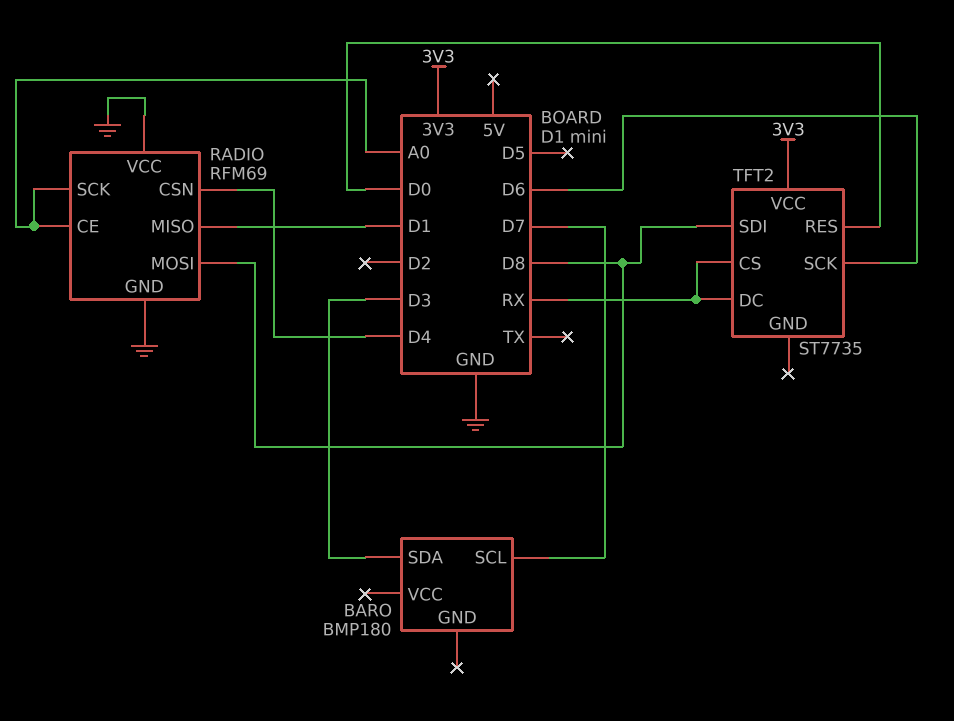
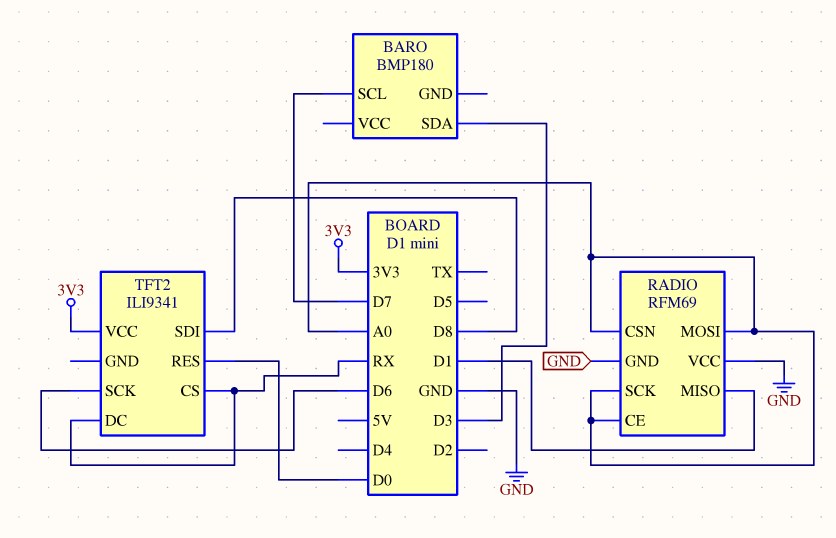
RADIO pin CSN: D4 -> A0
RADIO pin MOSI: D8 -> A0
TFT2: ST7735 -> ILI9341

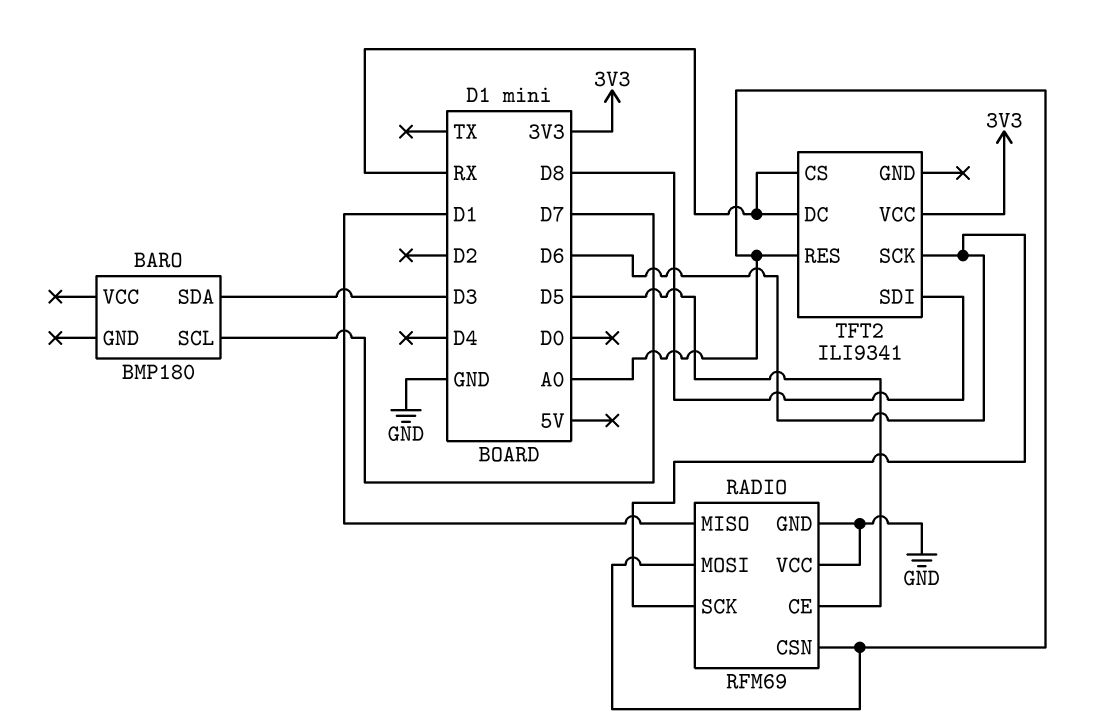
RADIO pin CE: A0 -> D5
RADIO pin SCK: A0 -> D6
TFT2 pin RES: D0 -> A0

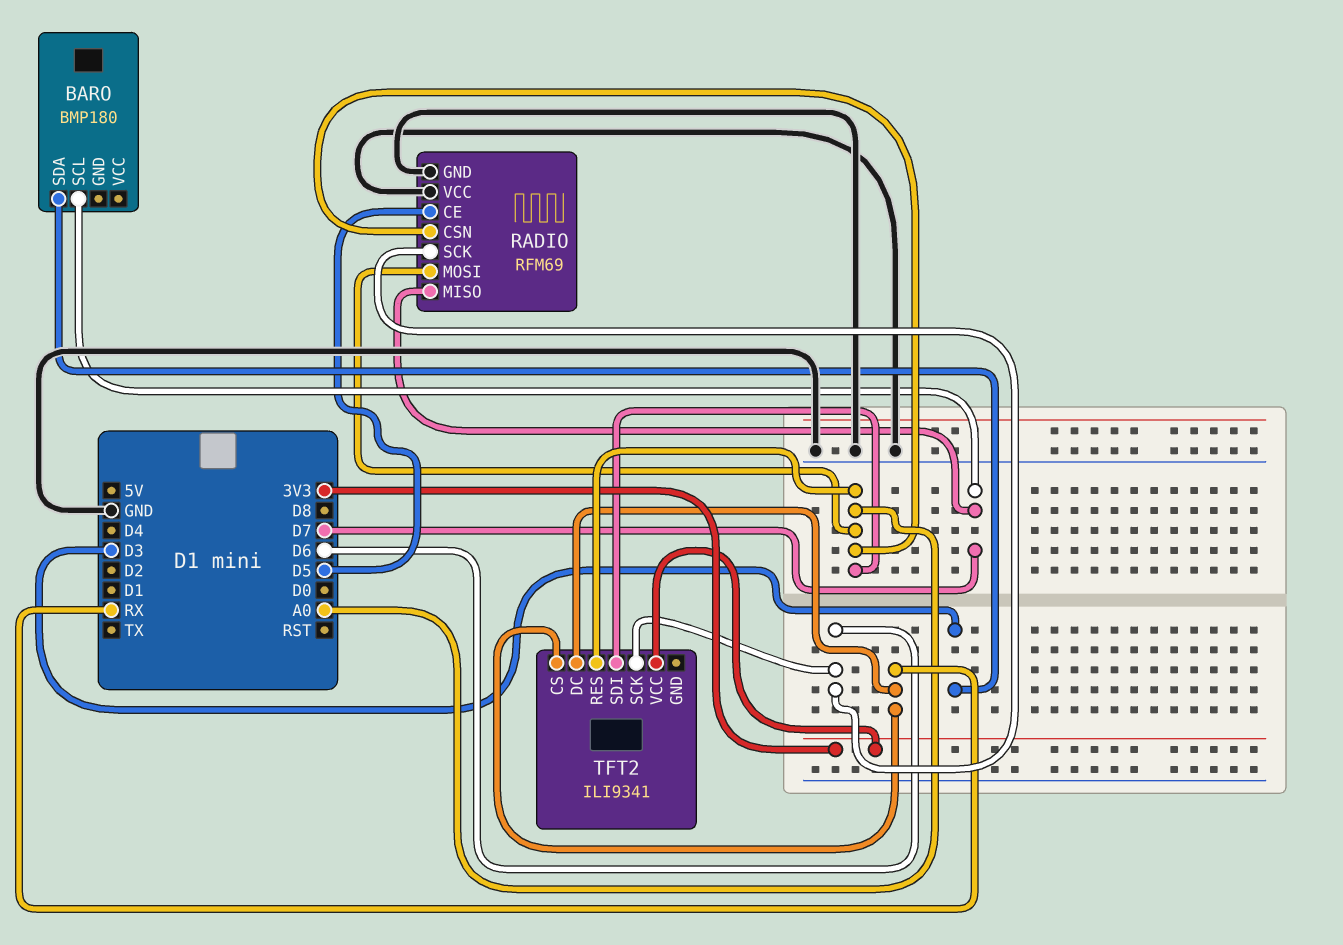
RADIO pin MISO: D1 -> D7
TFT2 pin SDI: D8 -> A0

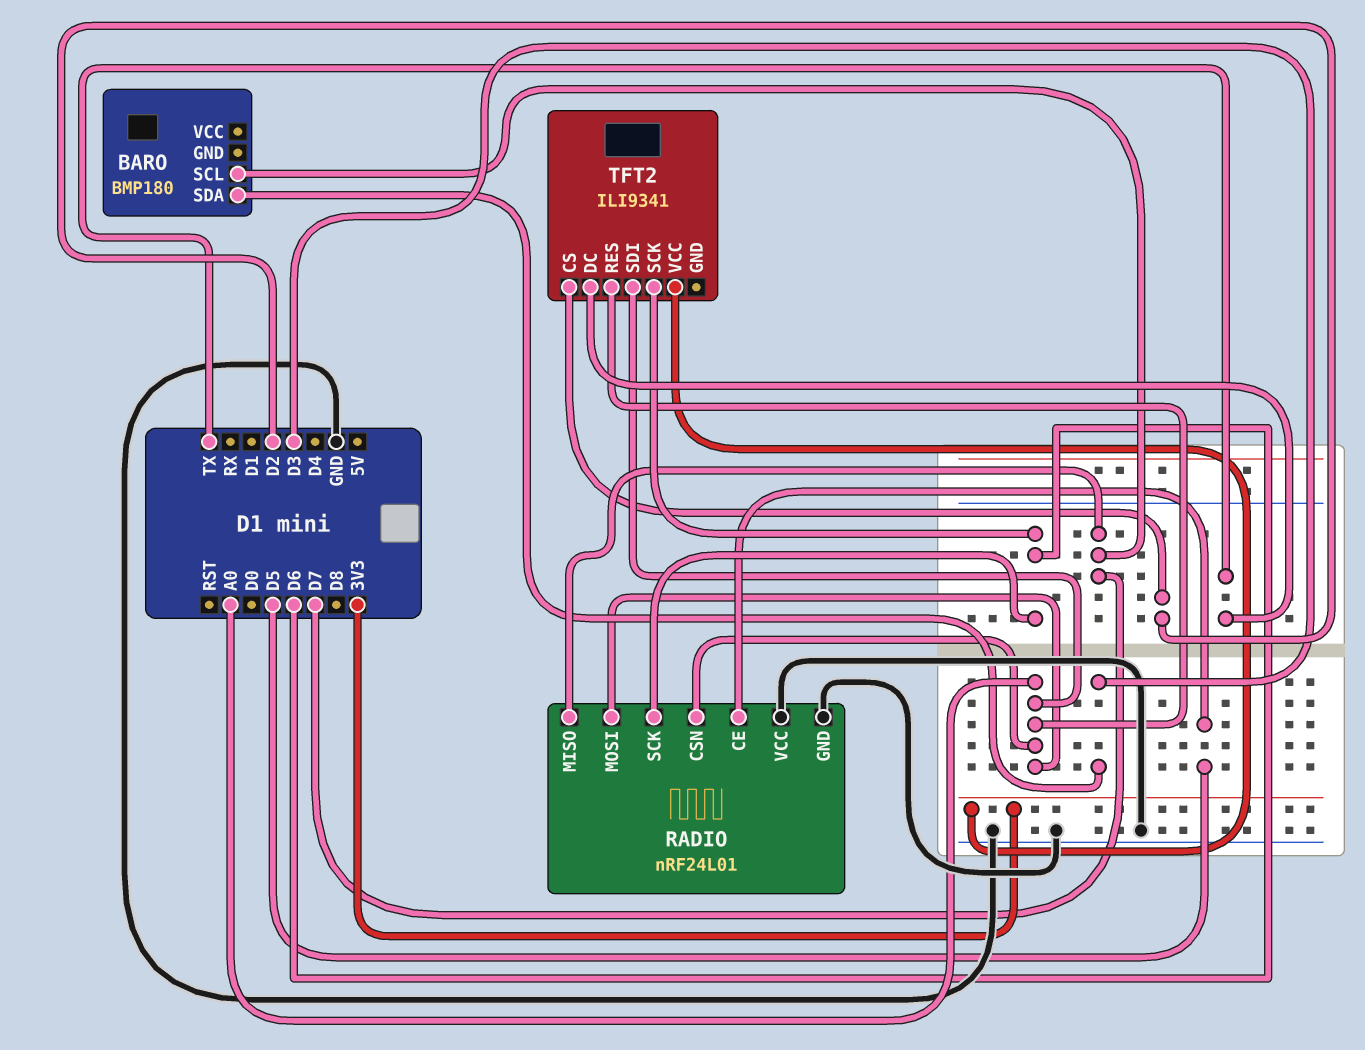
RADIO: RFM69 -> nRF24L01
TFT2 pin CS: RX -> D2
TFT2 pin DC: RX -> TX

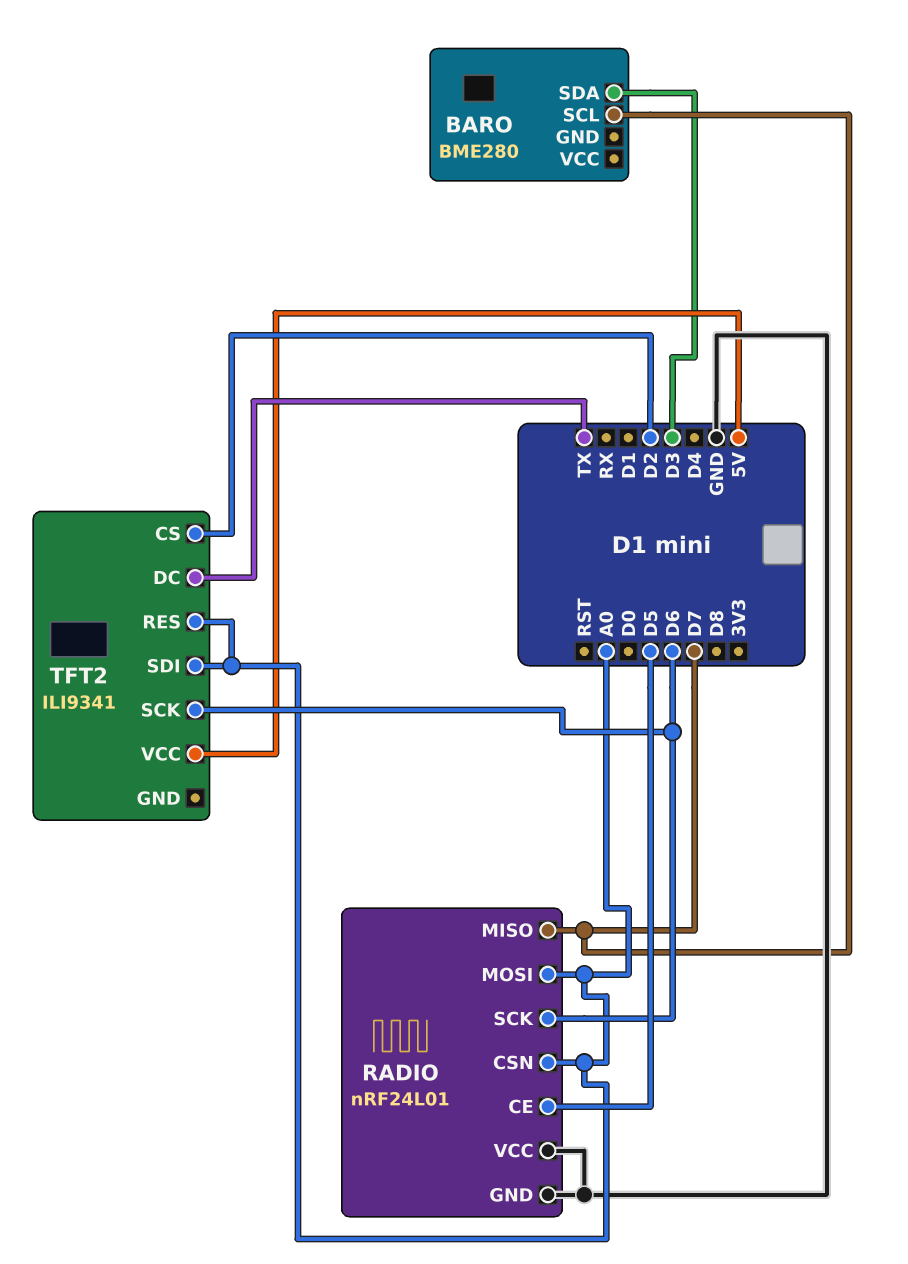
BARO: BMP180 -> BME280
TFT2 pin VCC: 3V3 -> 5V

